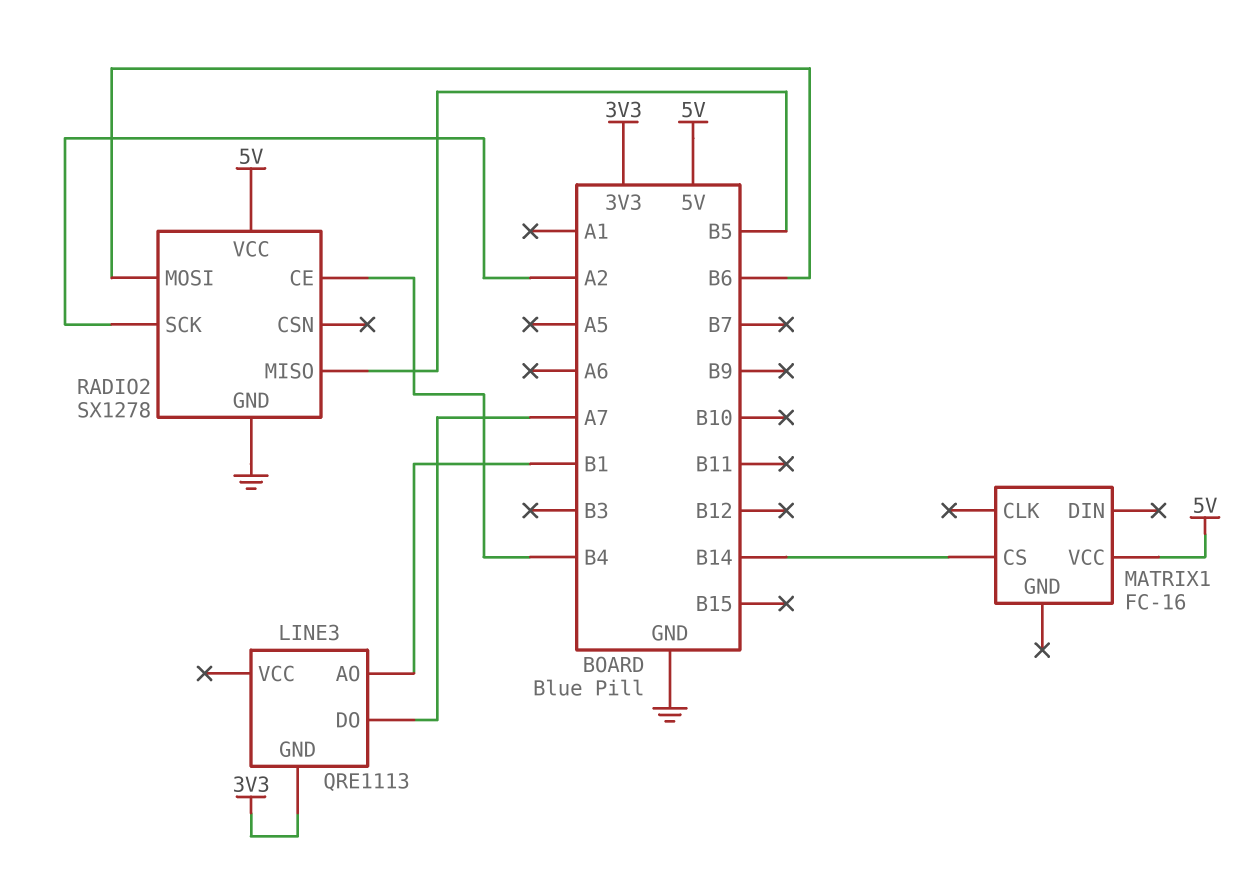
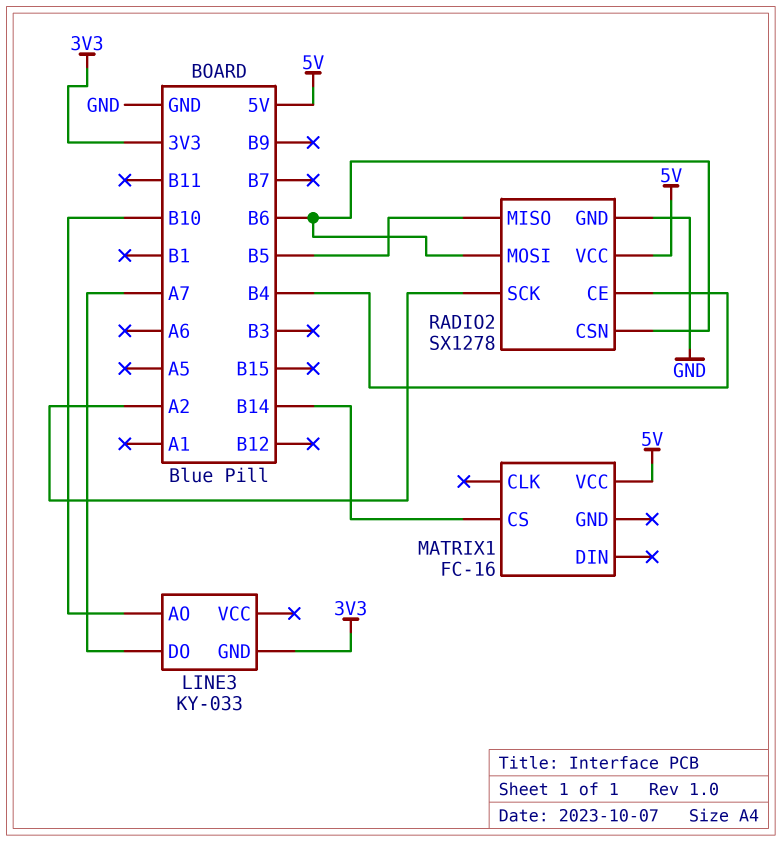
LINE3: QRE1113 -> KY-033
LINE3 pin AO: B1 -> B10
RADIO2 pin CSN: none -> B6

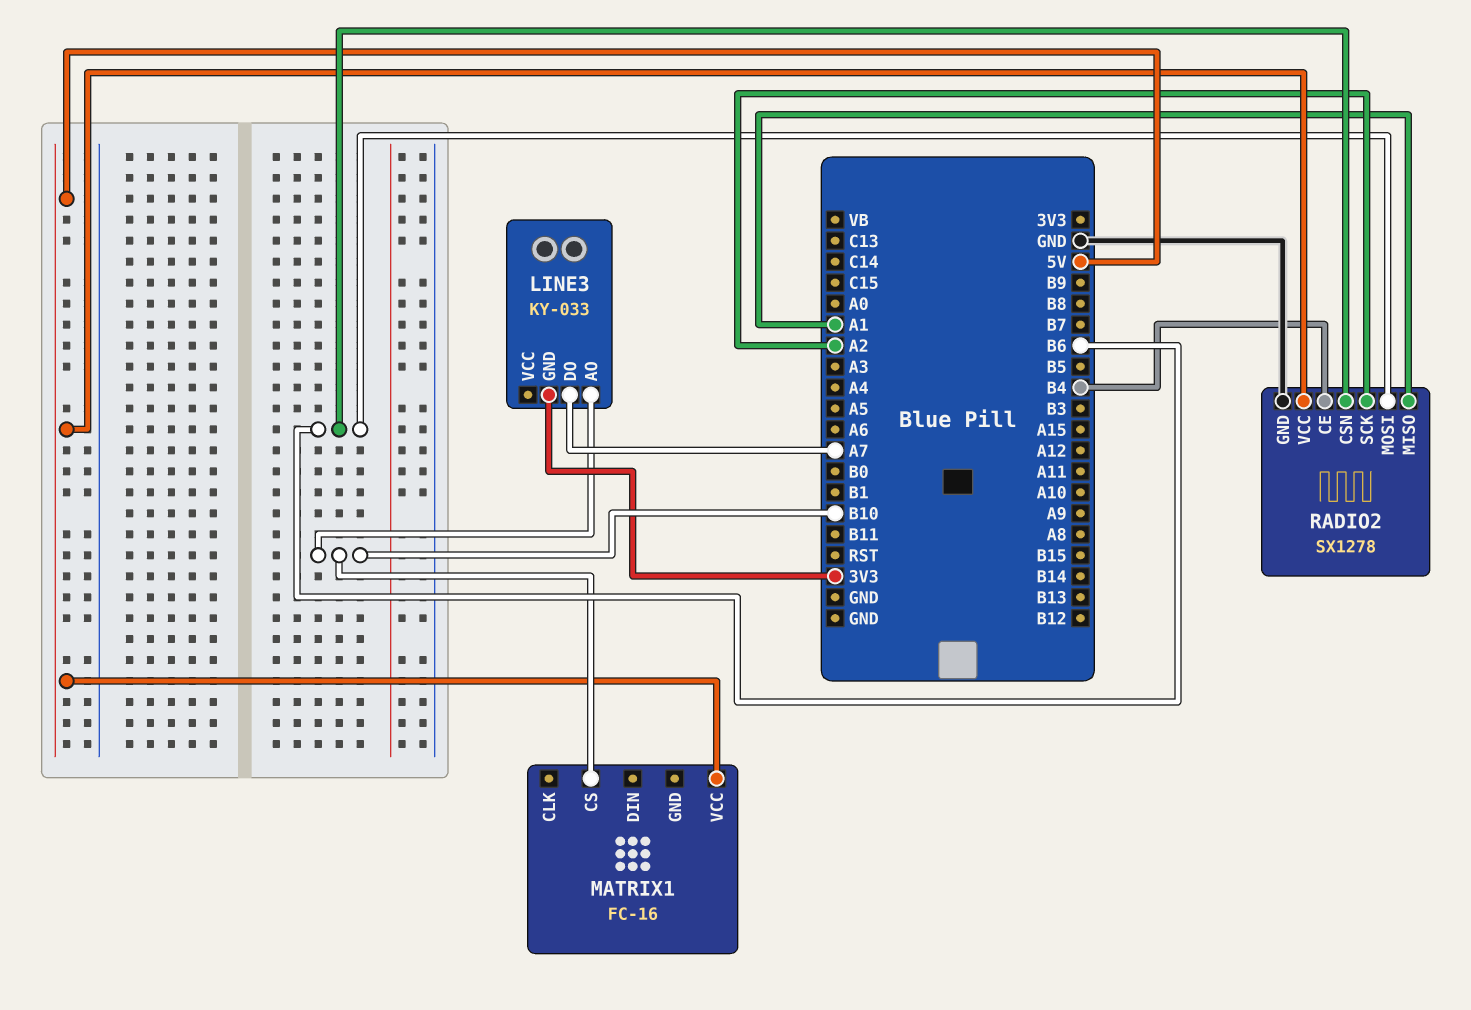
MATRIX1 pin CS: B14 -> B10
RADIO2 pin MISO: B5 -> A1

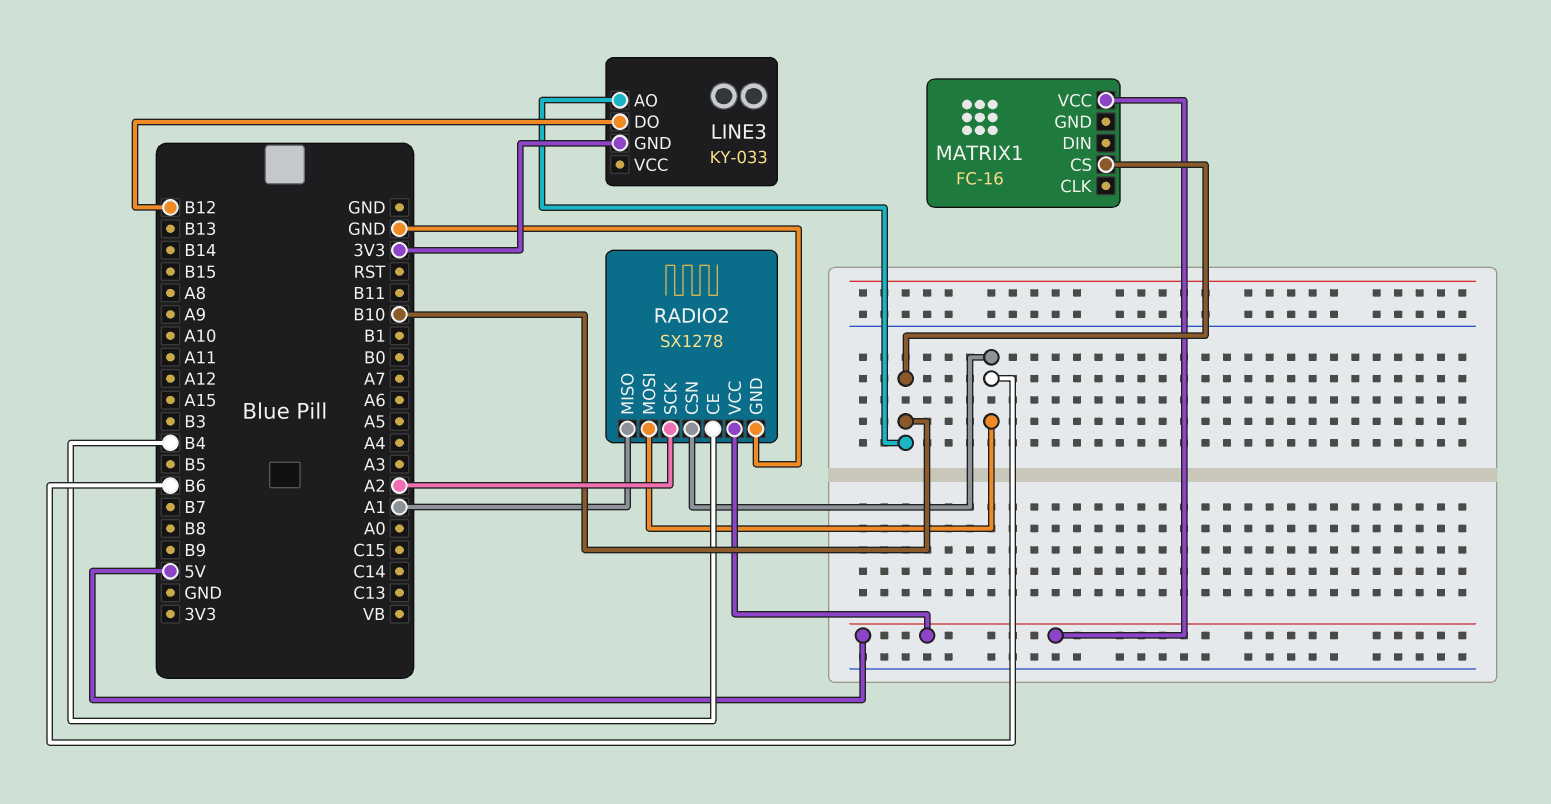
LINE3 pin DO: A7 -> B12

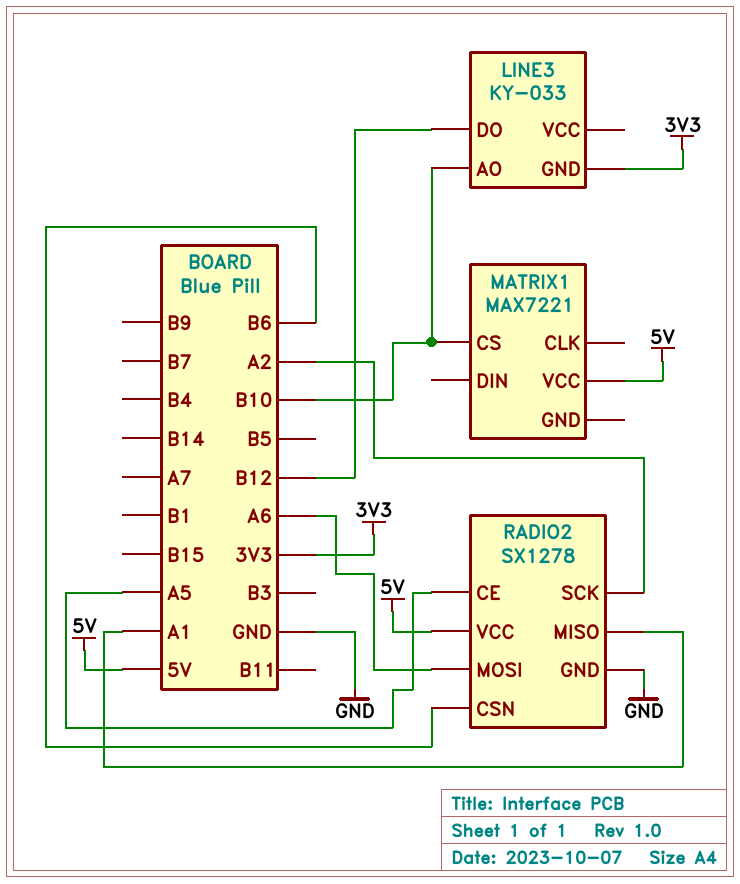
MATRIX1: FC-16 -> MAX7221
RADIO2 pin CE: B4 -> A5
RADIO2 pin MOSI: B6 -> A6

